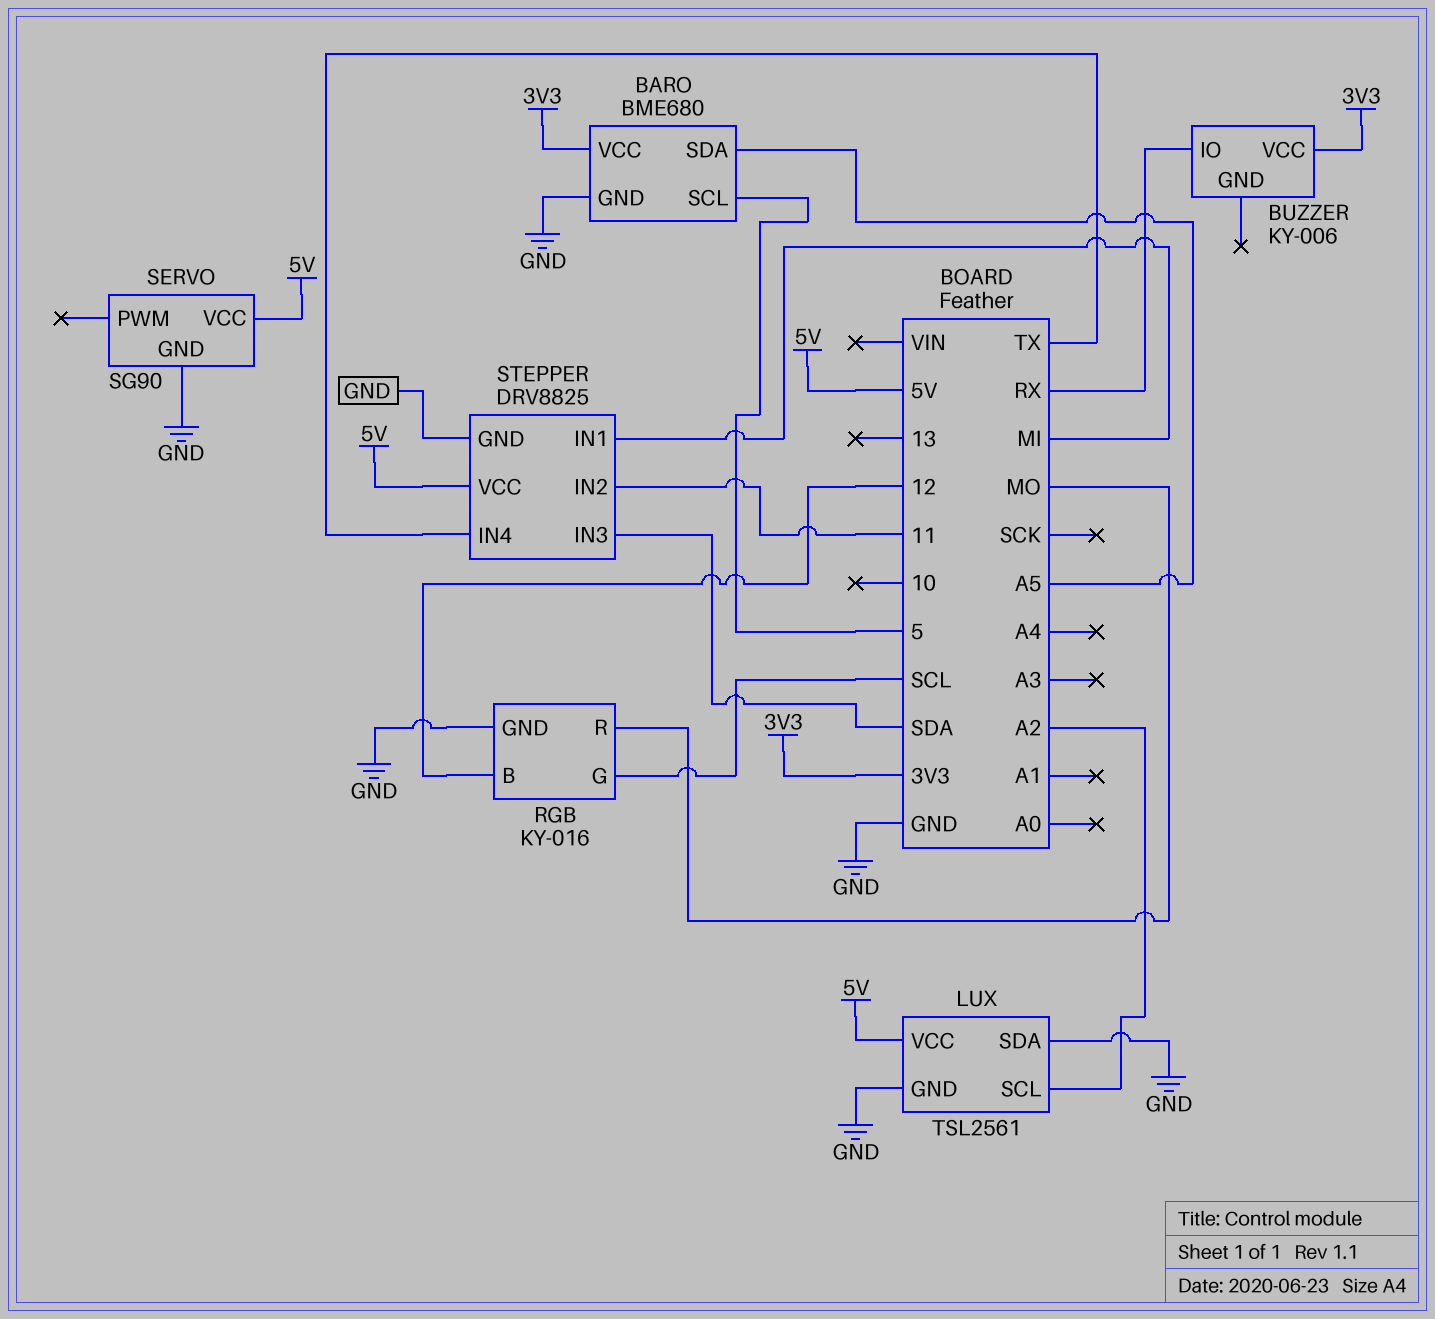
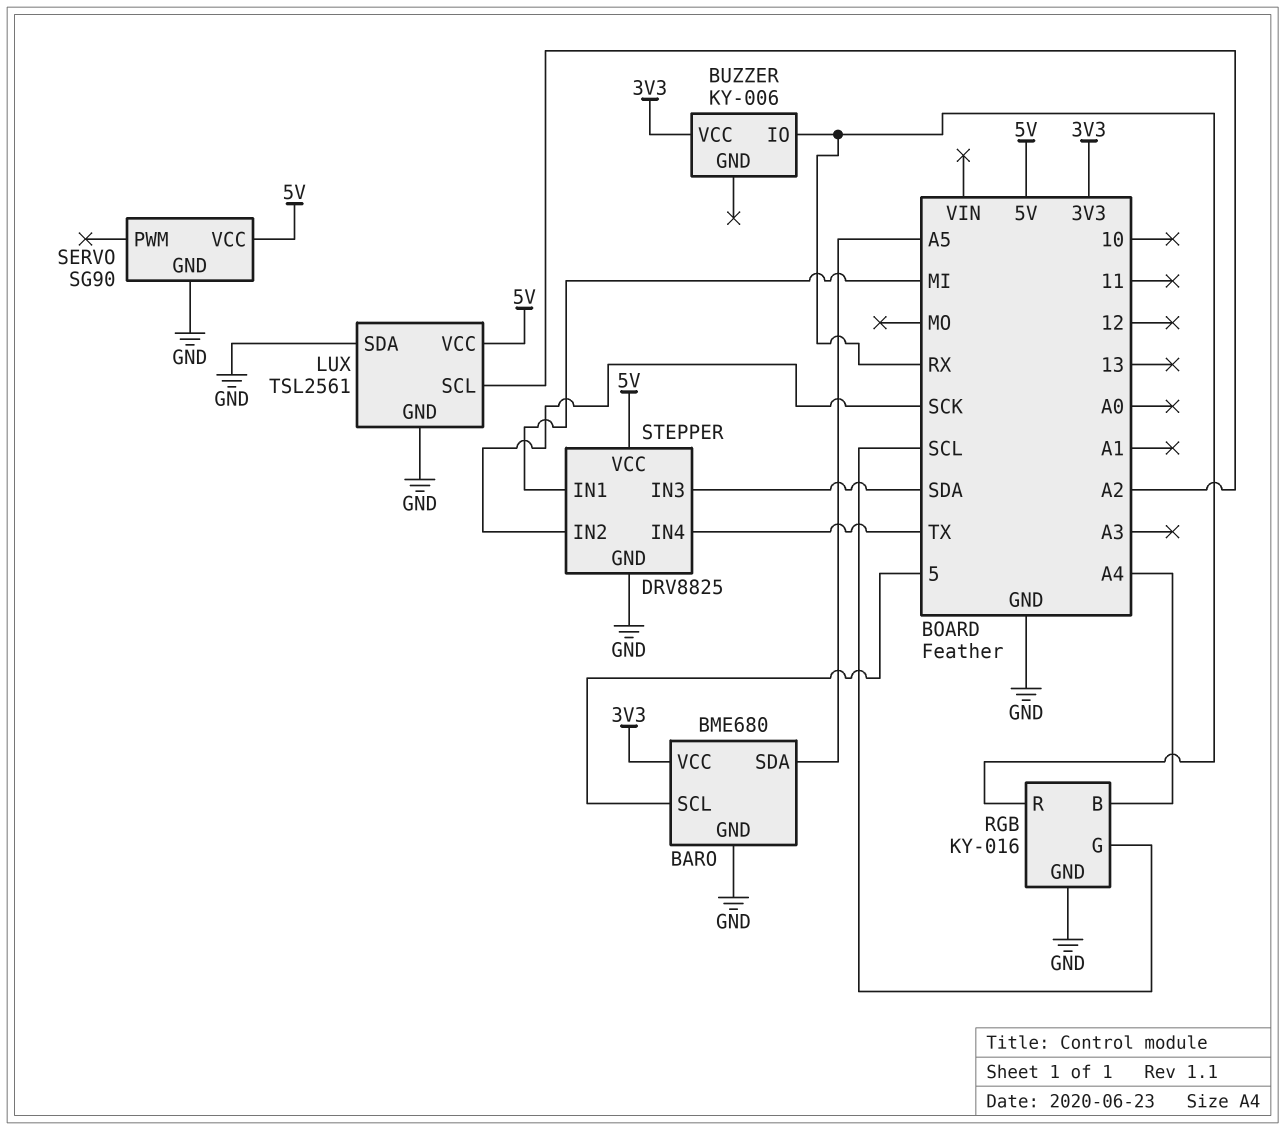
RGB pin B: 12 -> A4
RGB pin R: MO -> RX
STEPPER pin IN2: 11 -> SCK

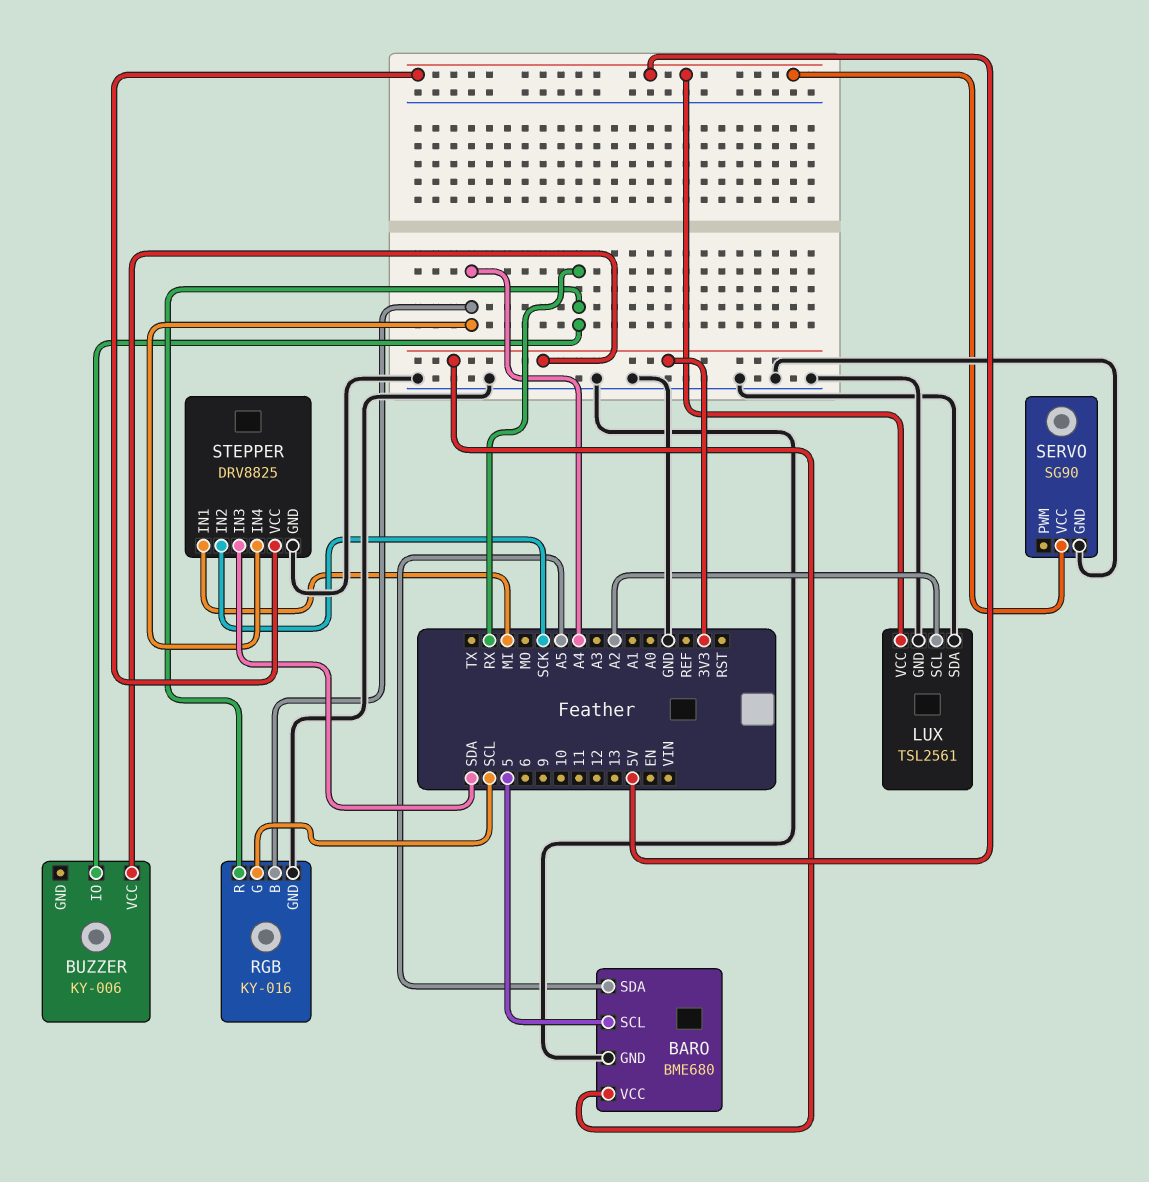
STEPPER pin IN4: TX -> A4

